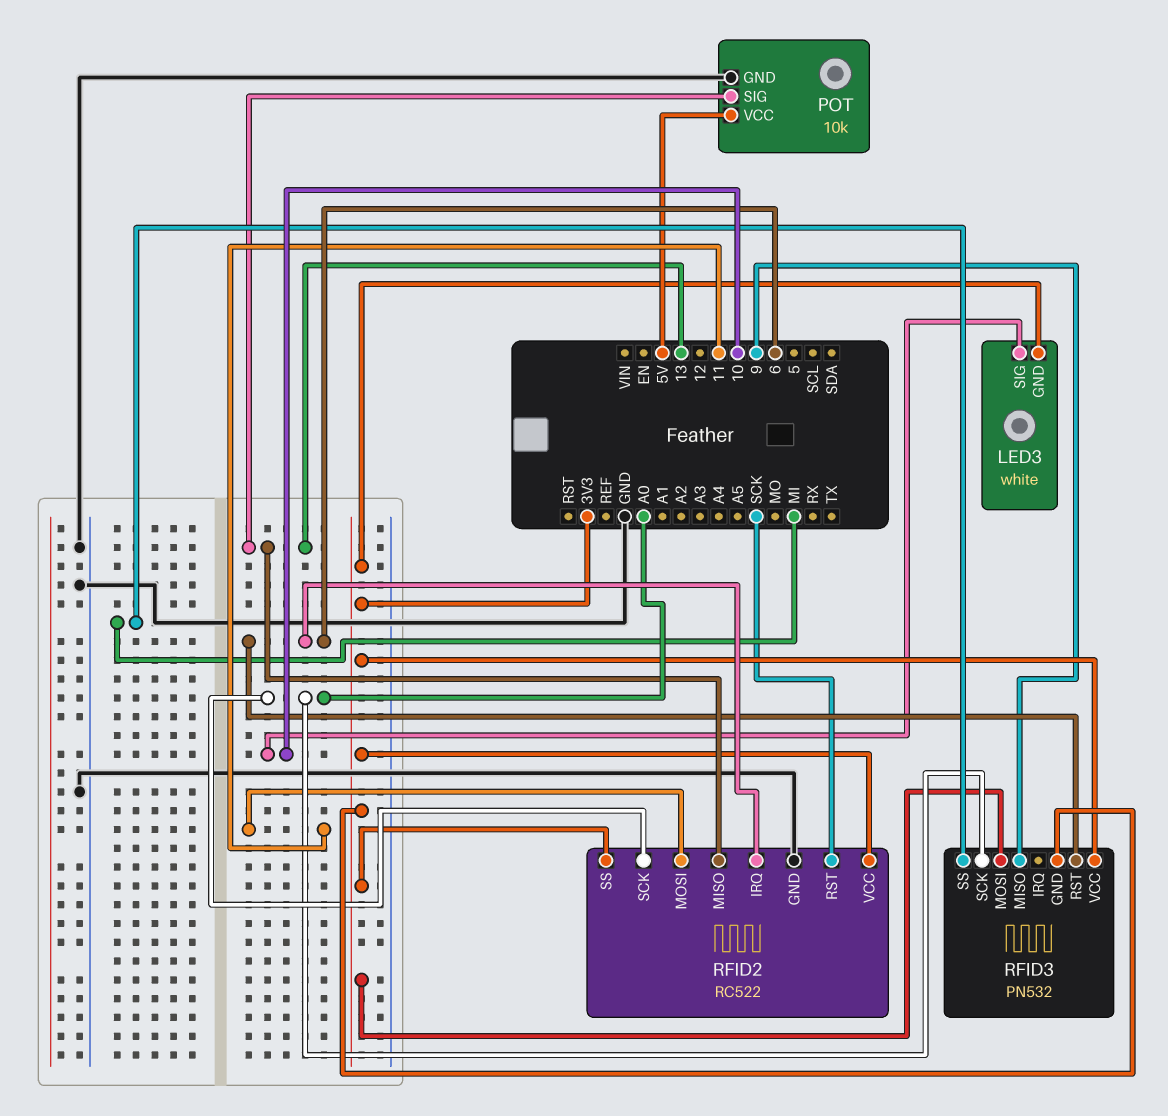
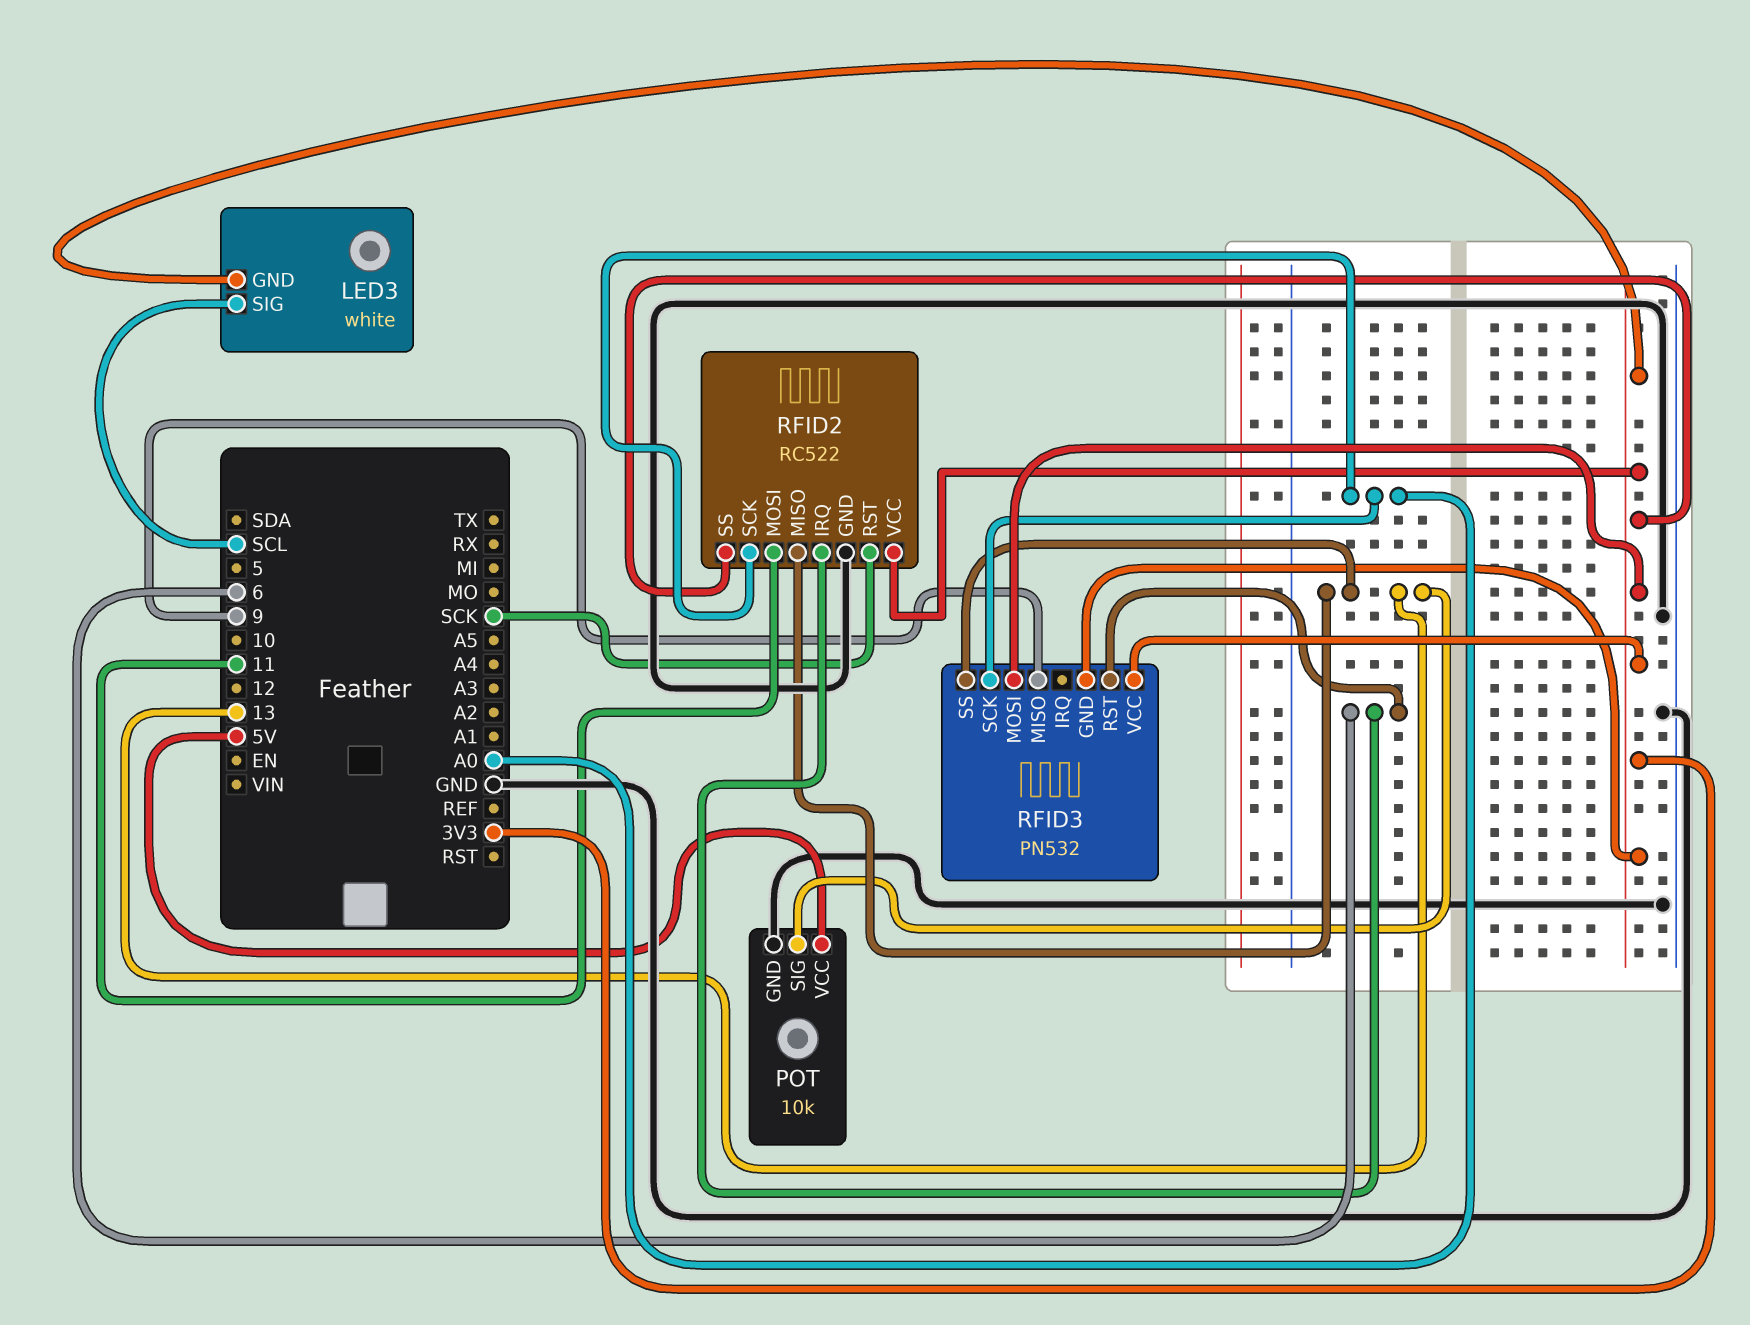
LED3 pin SIG: 10 -> SCL
RFID3 pin SS: MI -> 13

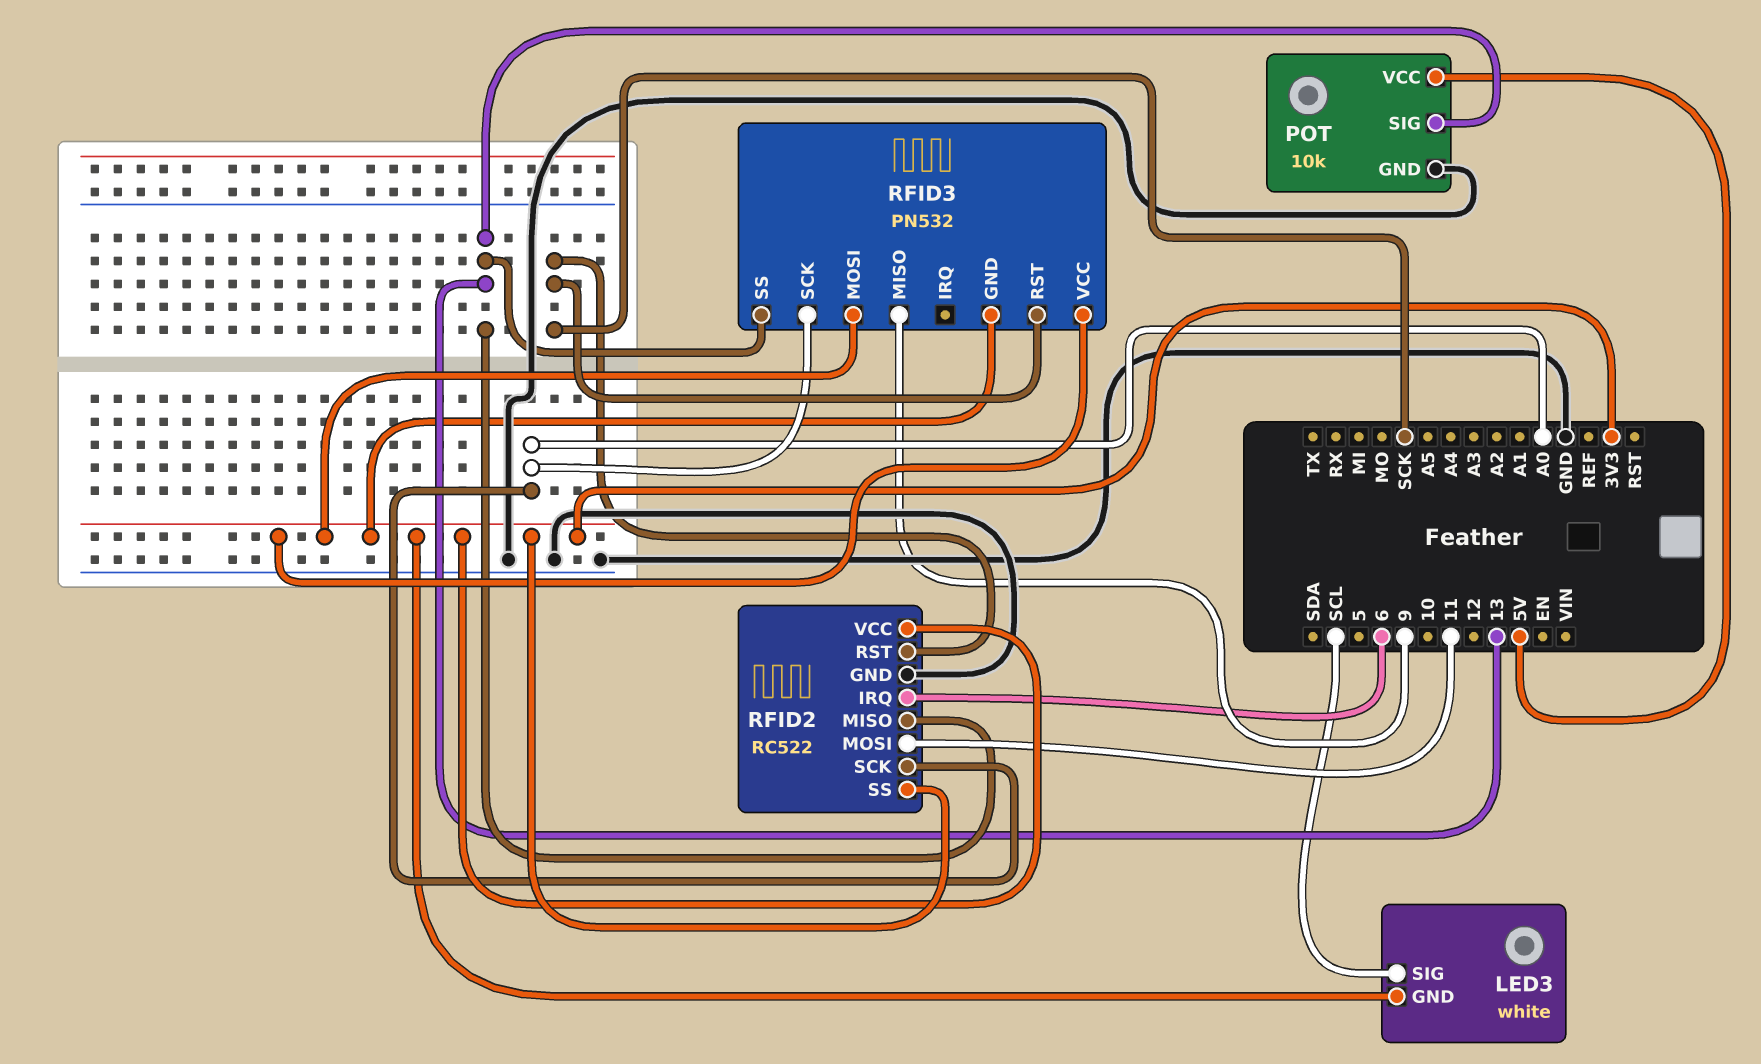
RFID3 pin RST: 6 -> SCK

